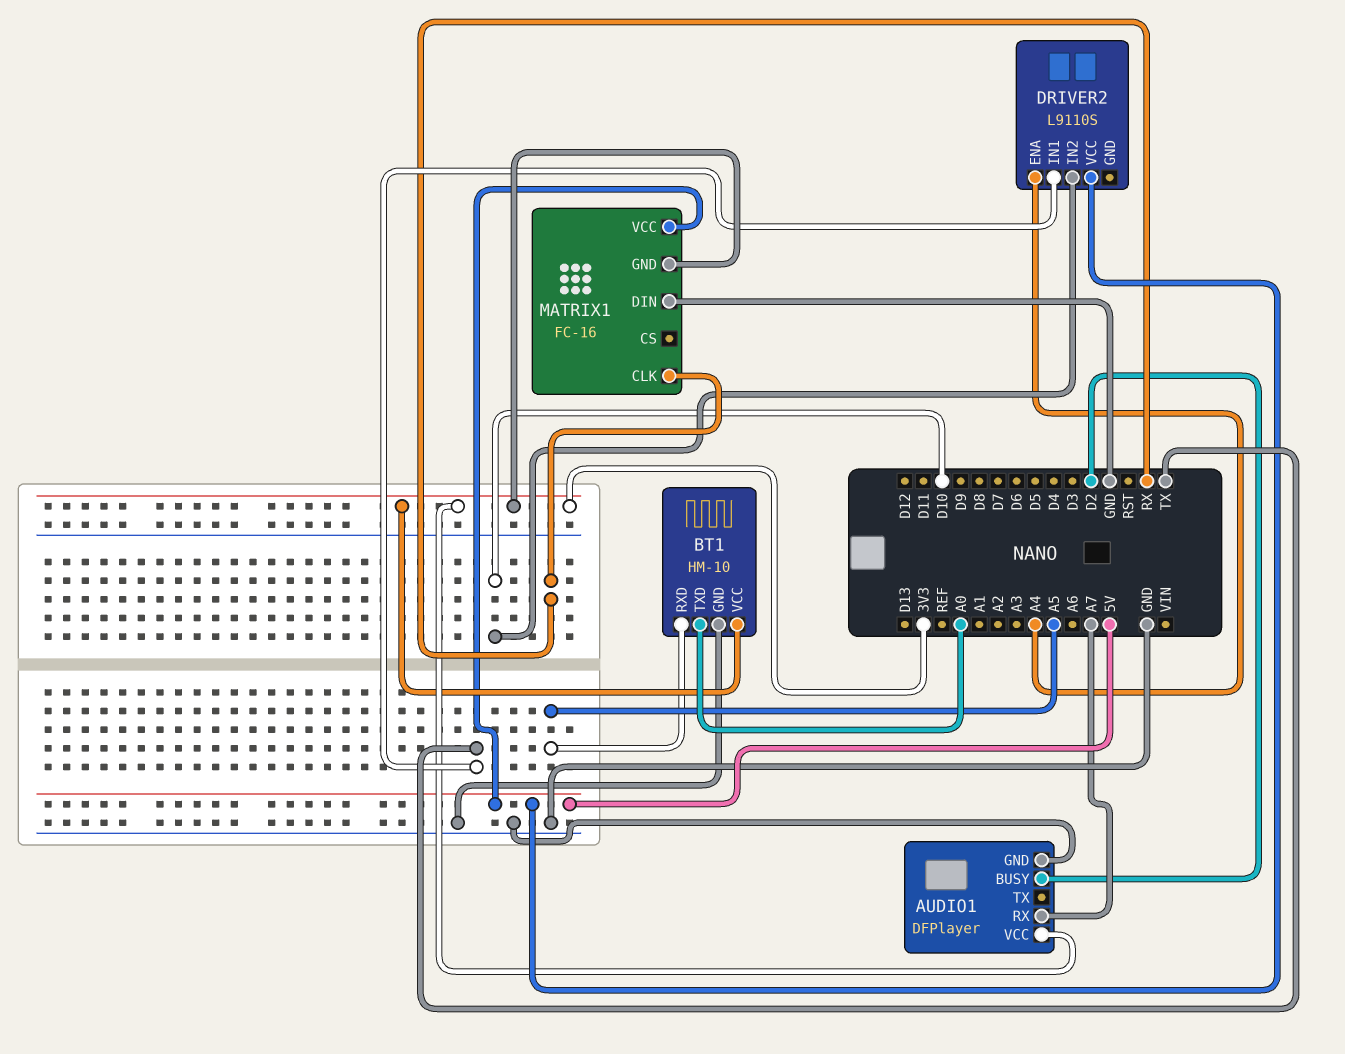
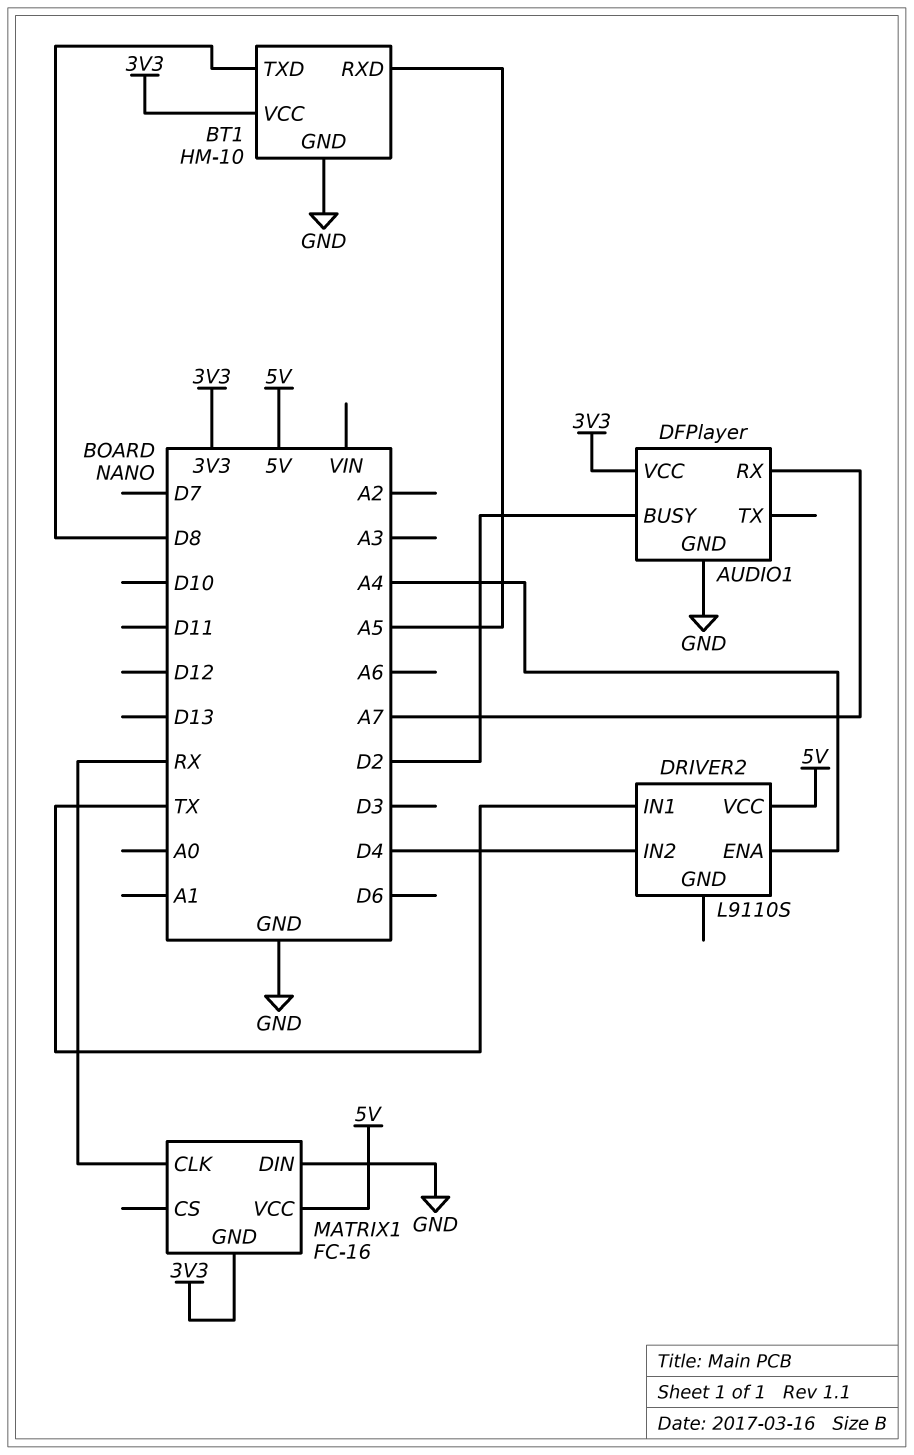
BT1 pin TXD: A0 -> D8
DRIVER2 pin IN2: D10 -> D4

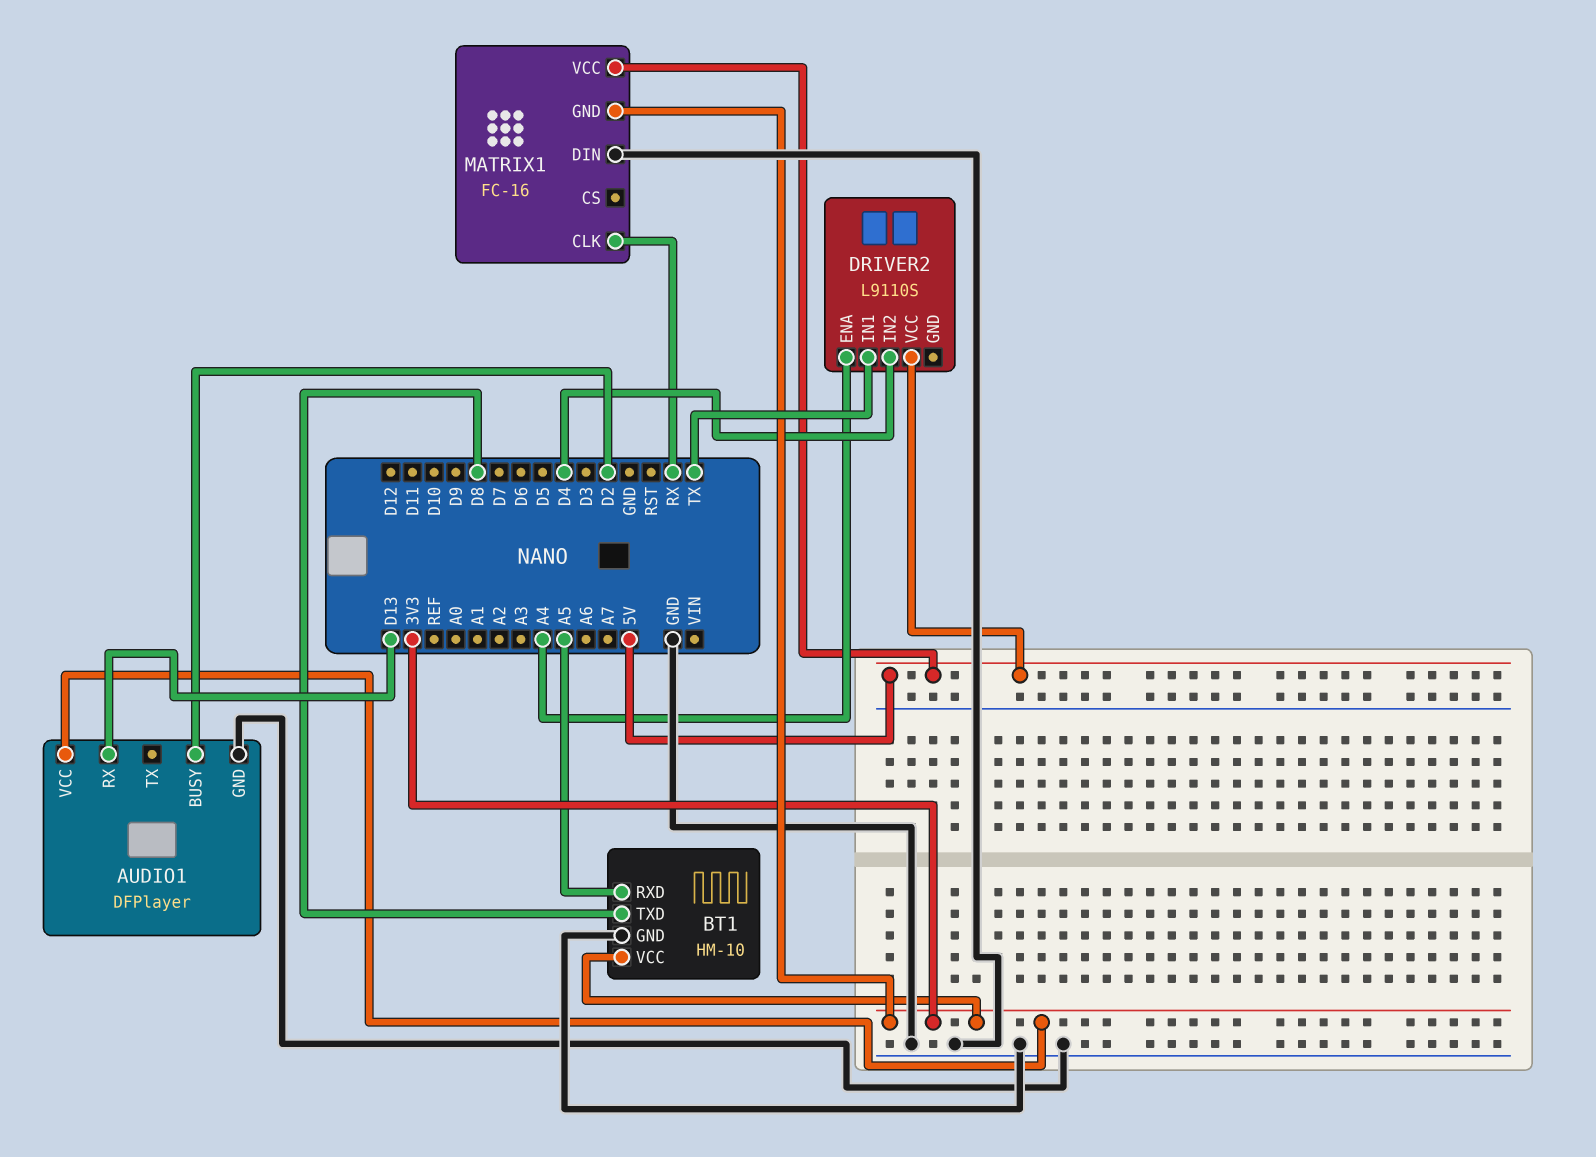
AUDIO1 pin RX: A7 -> D13

